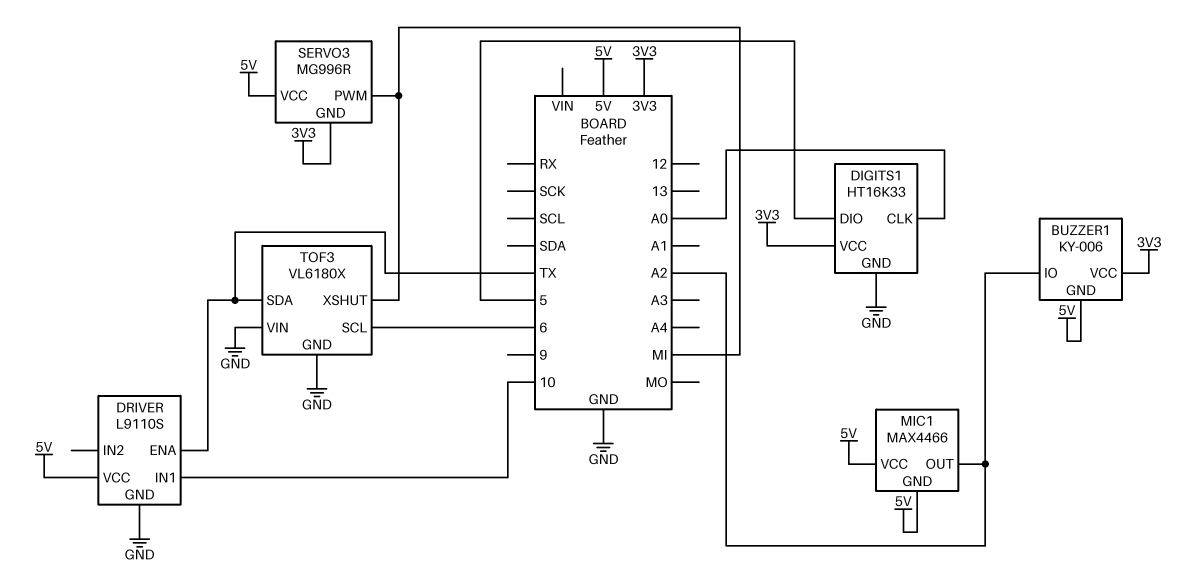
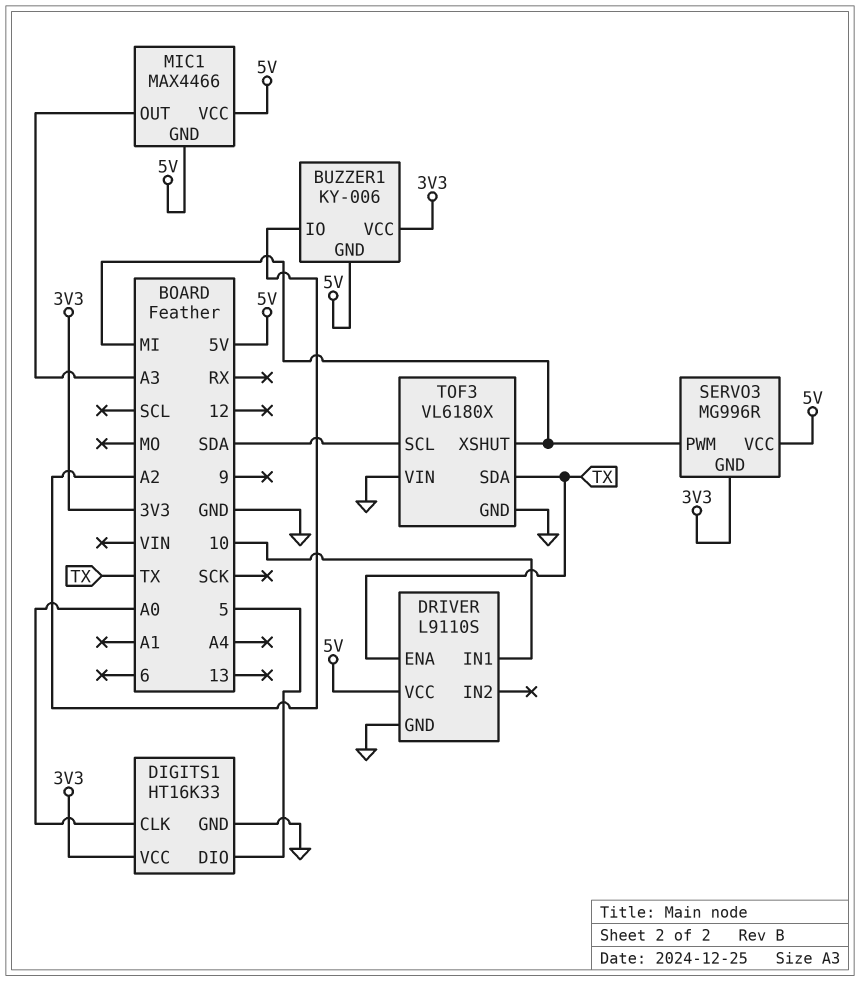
MIC1 pin OUT: A2 -> A3
TOF3 pin SCL: 6 -> SDA

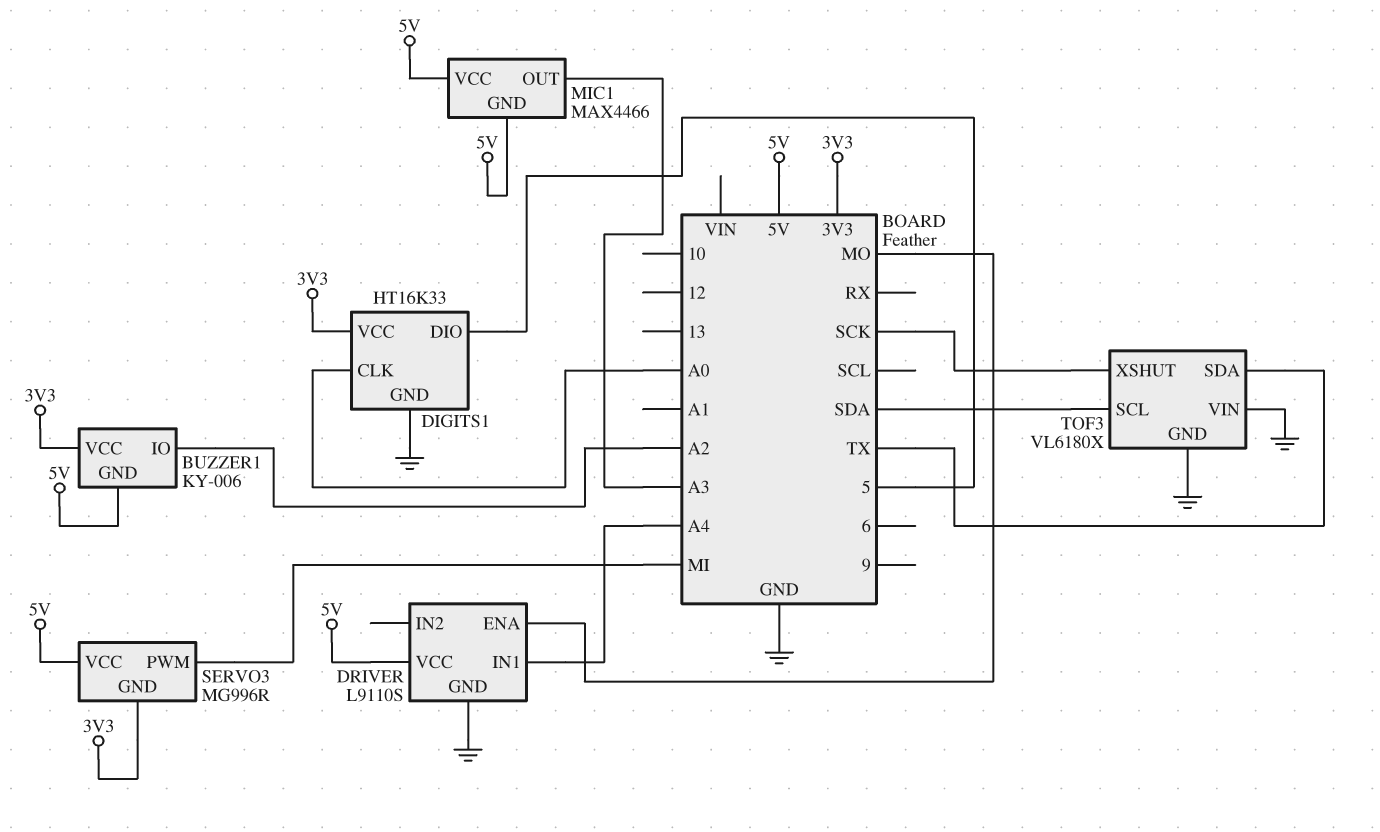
DRIVER pin ENA: TX -> MO
DRIVER pin IN1: 10 -> A4
TOF3 pin XSHUT: MI -> SCK

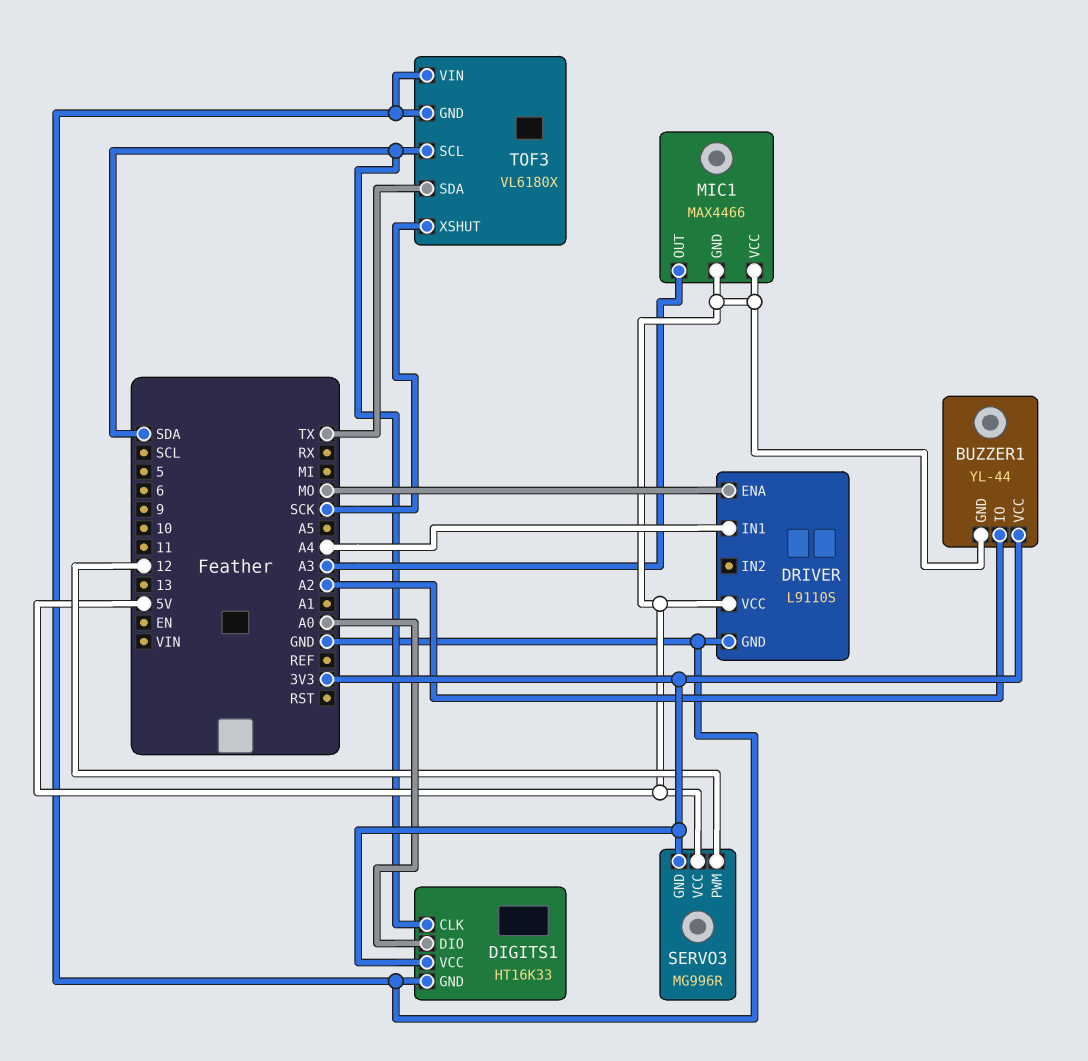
BUZZER1: KY-006 -> YL-44
DIGITS1 pin CLK: A0 -> SDA
DIGITS1 pin DIO: 5 -> A0
SERVO3 pin PWM: MI -> 12

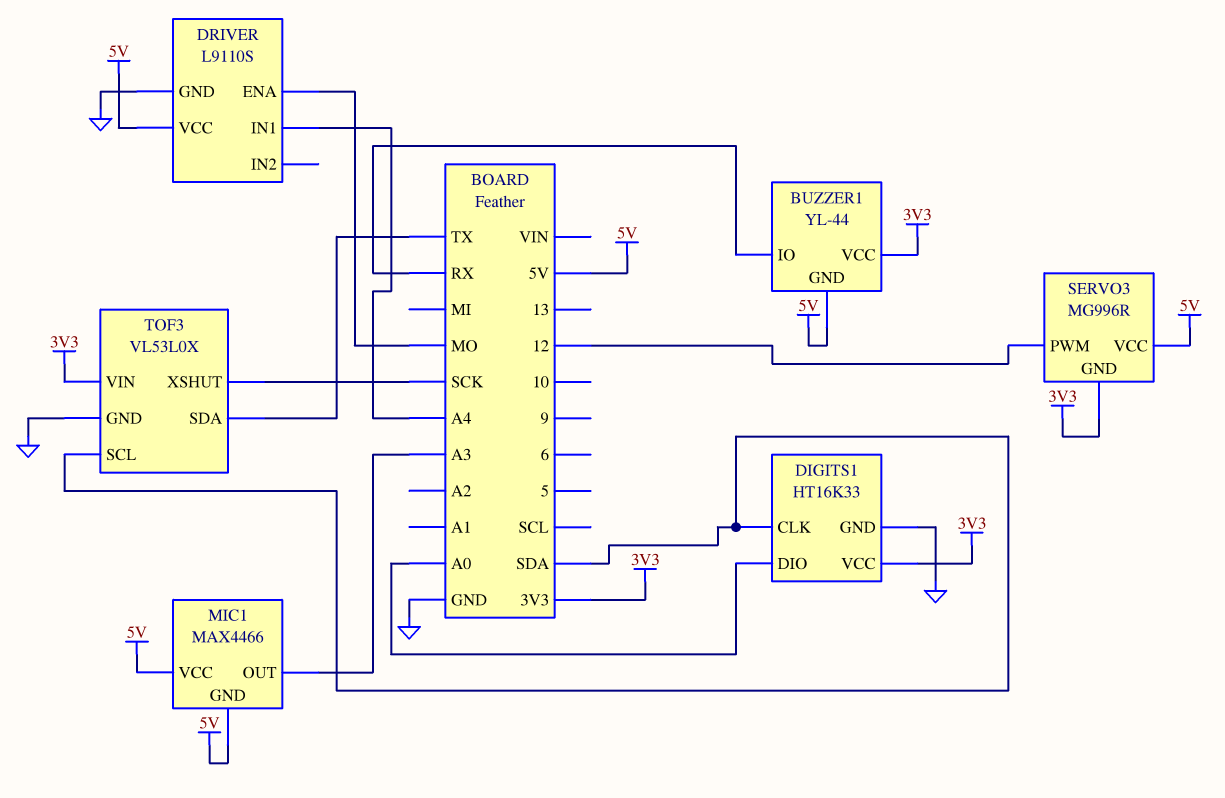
BUZZER1 pin IO: A2 -> RX
TOF3: VL6180X -> VL53L0X
TOF3 pin VIN: GND -> 3V3

